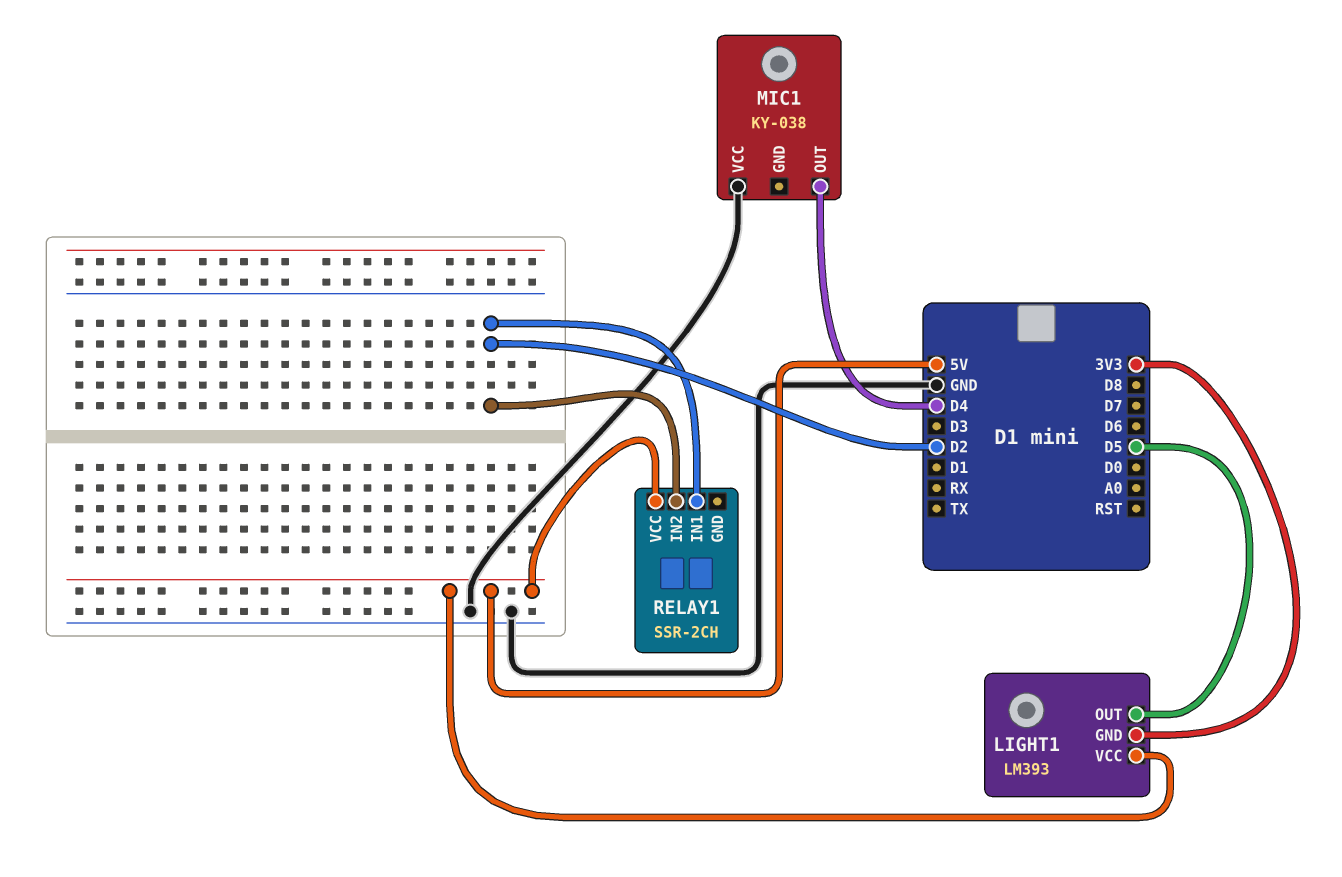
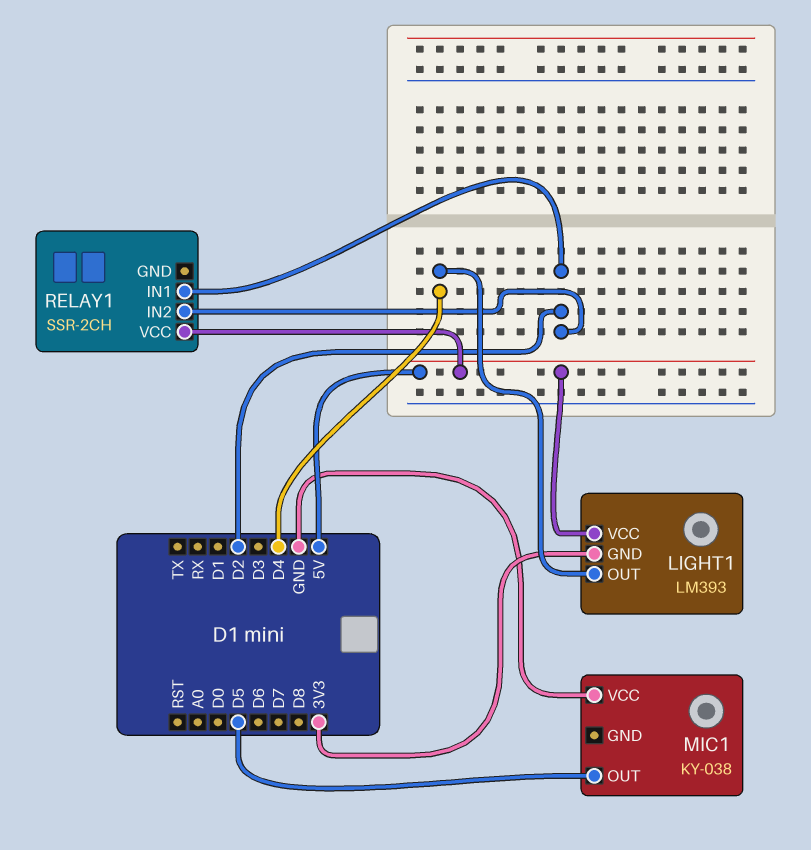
LIGHT1 pin OUT: D5 -> D4
MIC1 pin OUT: D4 -> D5

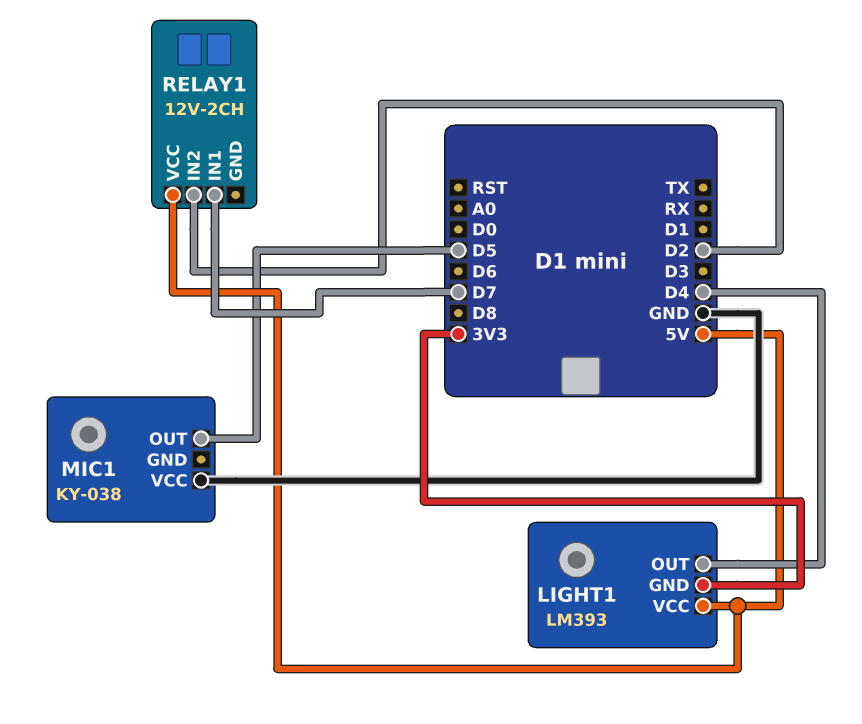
RELAY1: SSR-2CH -> 12V-2CH
RELAY1 pin IN1: D2 -> D7

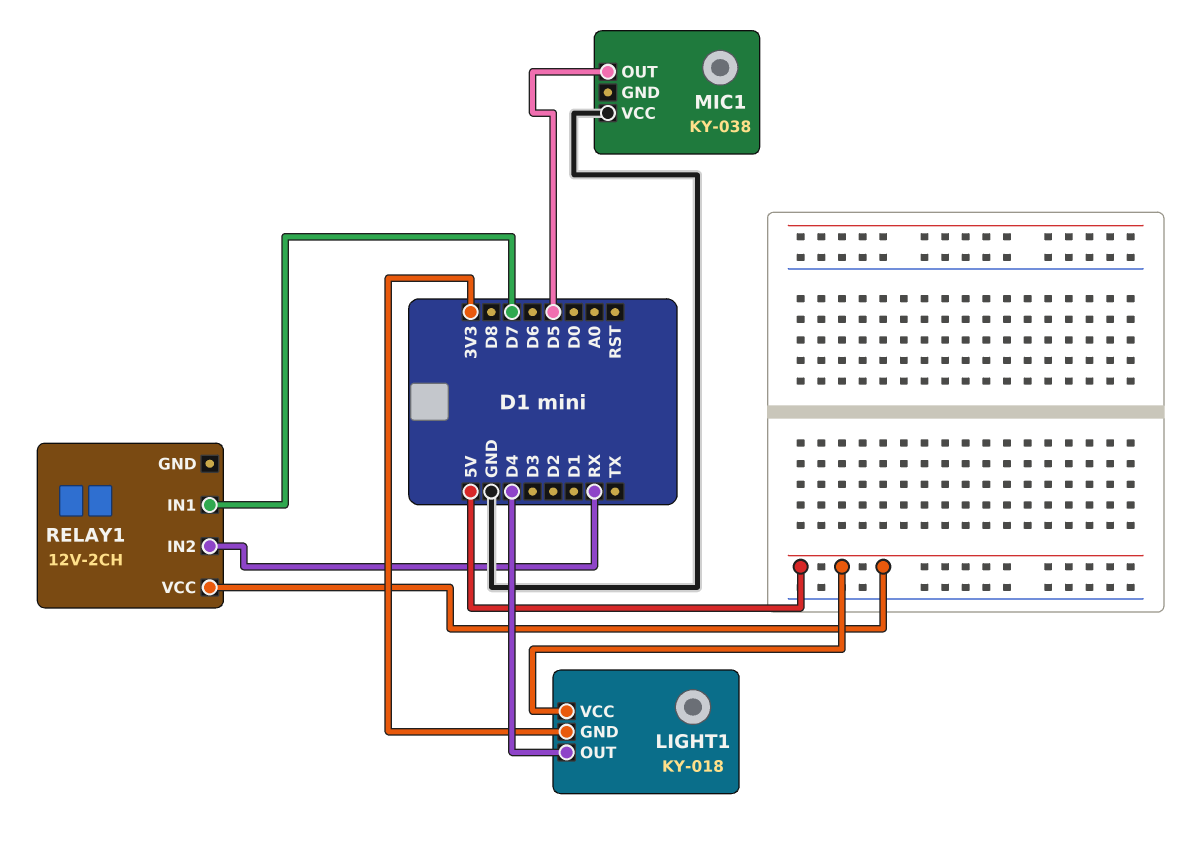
LIGHT1: LM393 -> KY-018
RELAY1 pin IN2: D2 -> RX

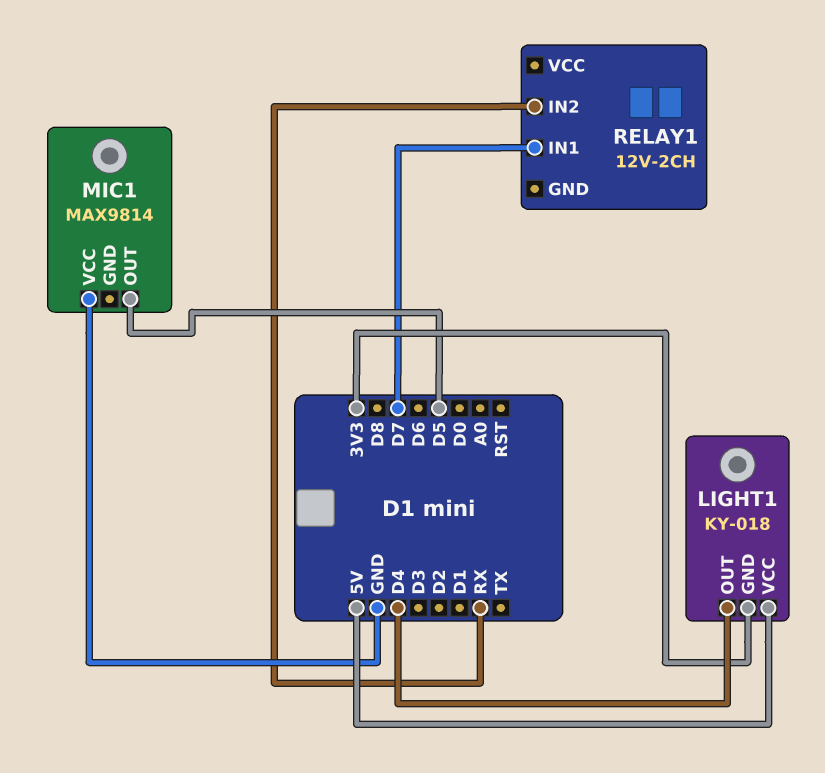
MIC1: KY-038 -> MAX9814
RELAY1 pin VCC: 5V -> none

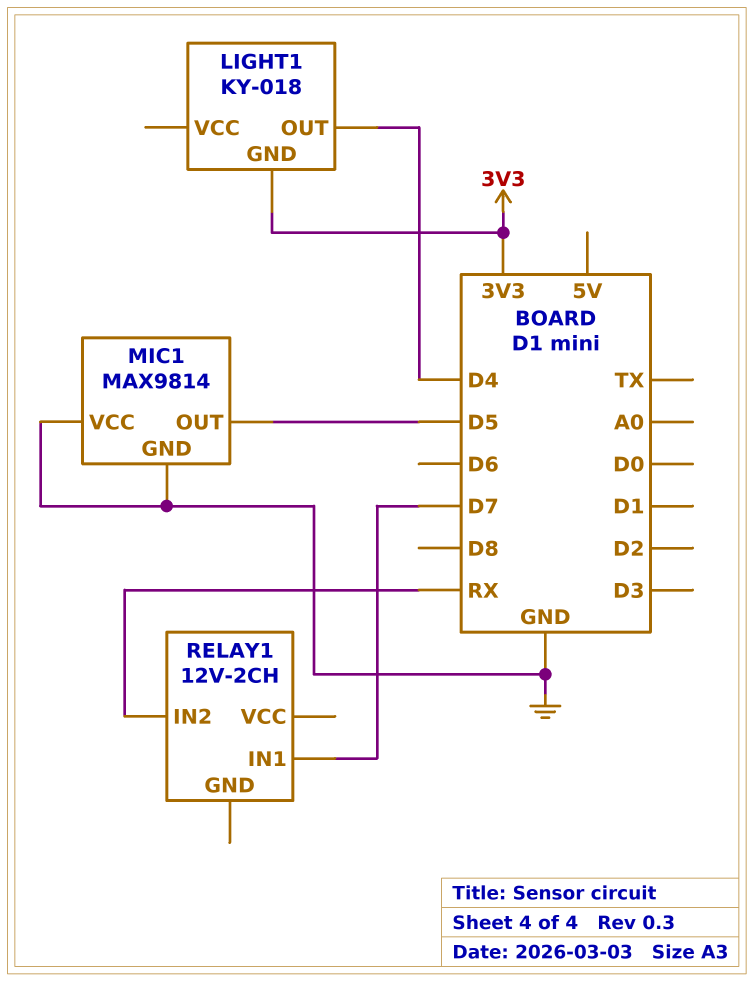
LIGHT1 pin VCC: 5V -> none
MIC1 pin GND: none -> GND

